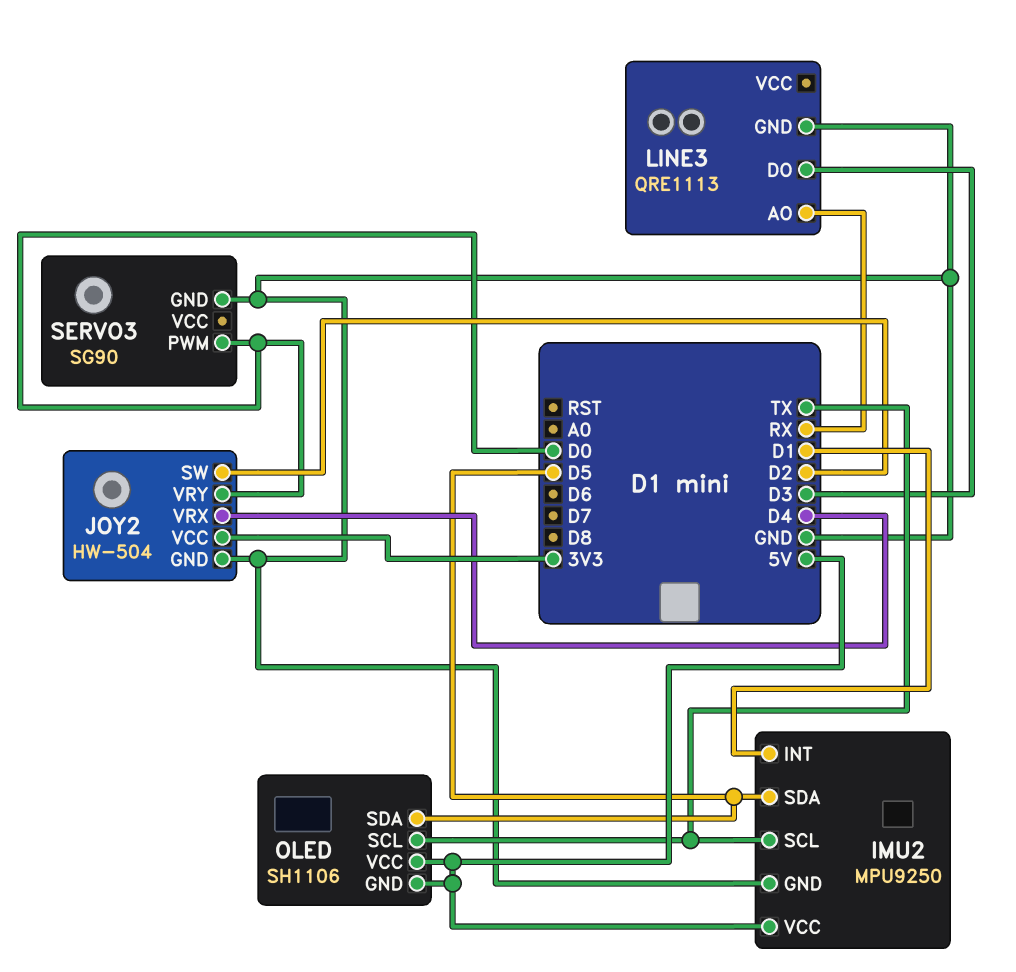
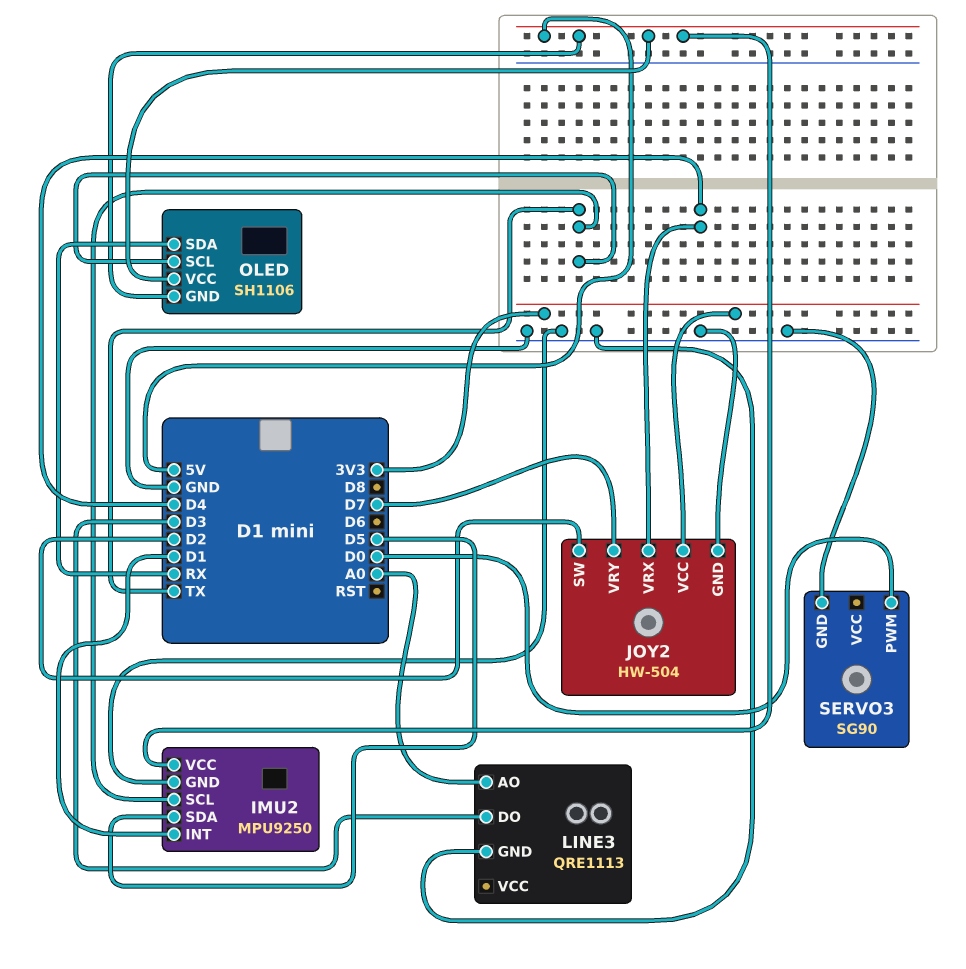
JOY2 pin VRY: D0 -> D7
LINE3 pin AO: RX -> A0
OLED pin SDA: D5 -> RX

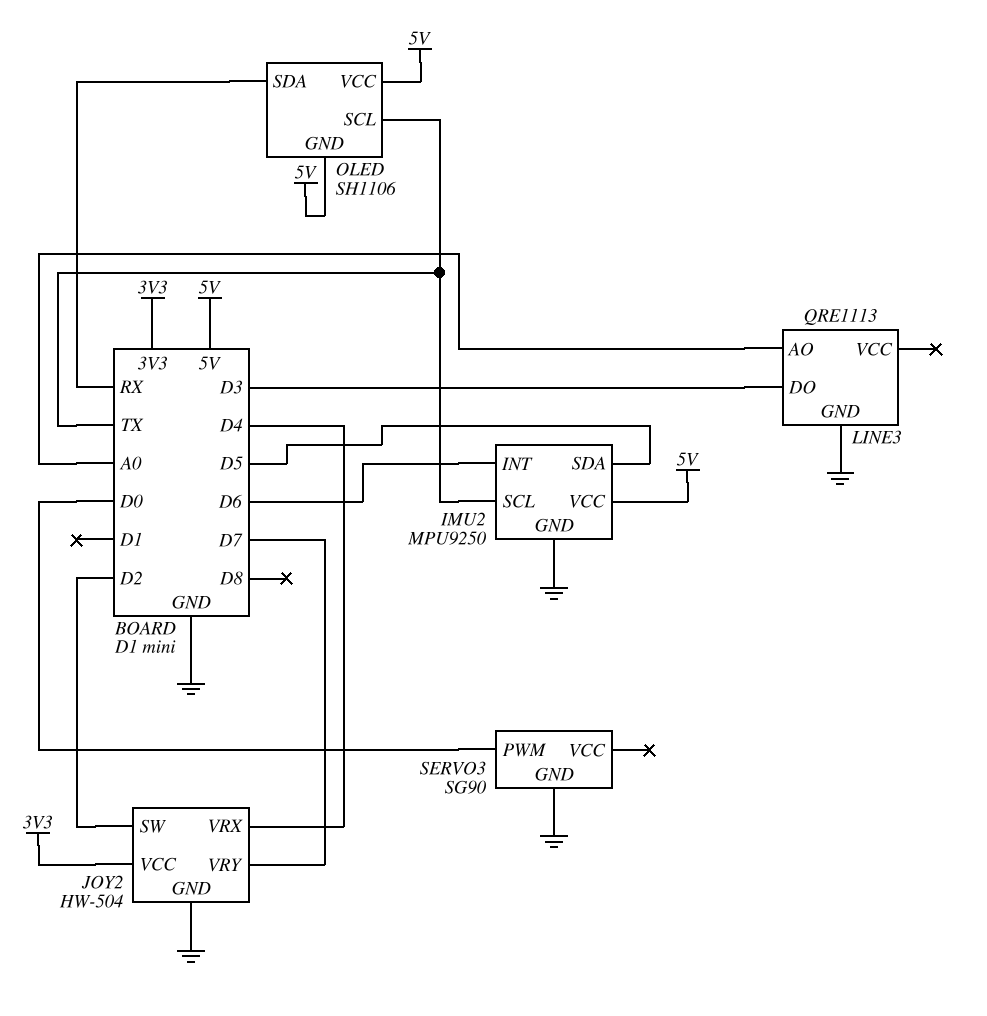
IMU2 pin INT: D1 -> D6

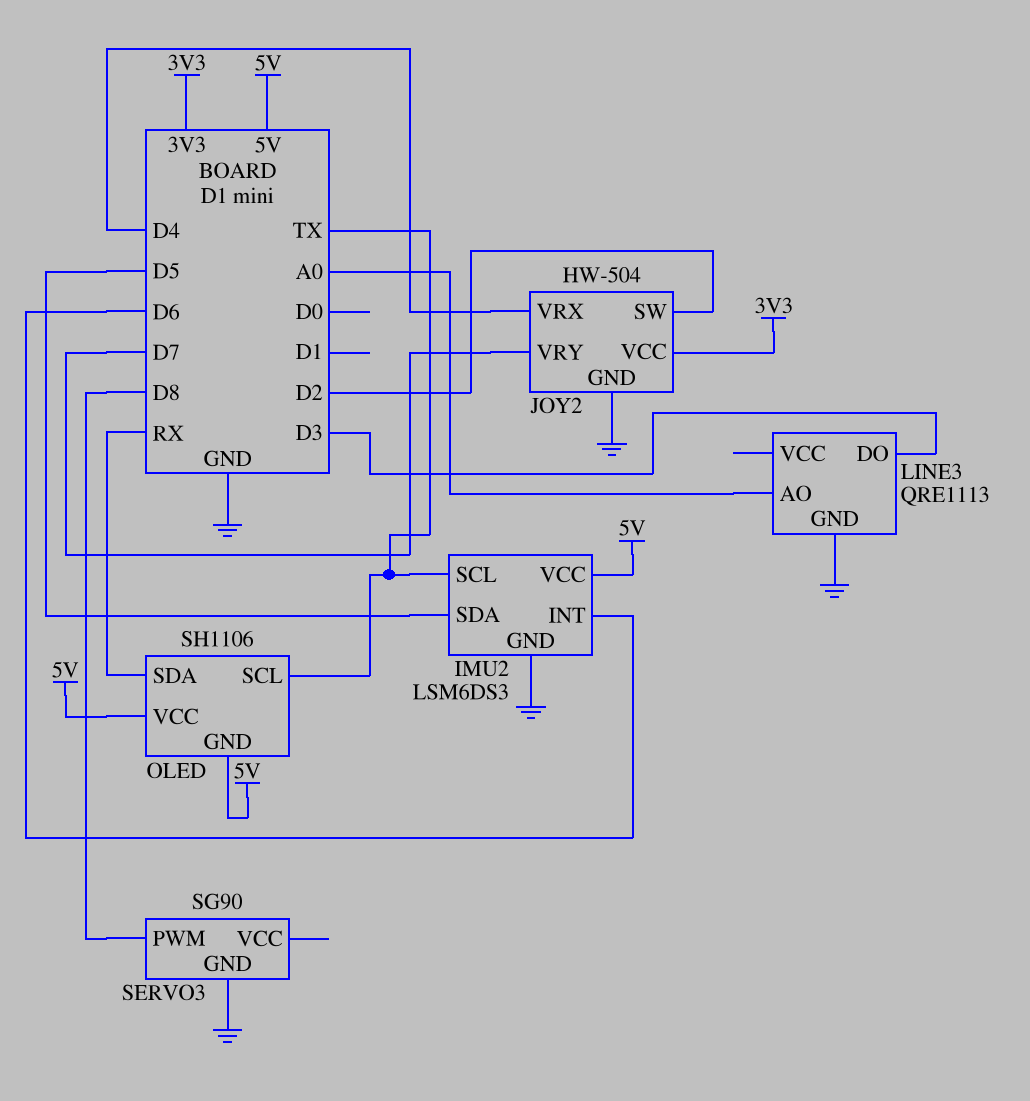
IMU2: MPU9250 -> LSM6DS3
SERVO3 pin PWM: D0 -> D8

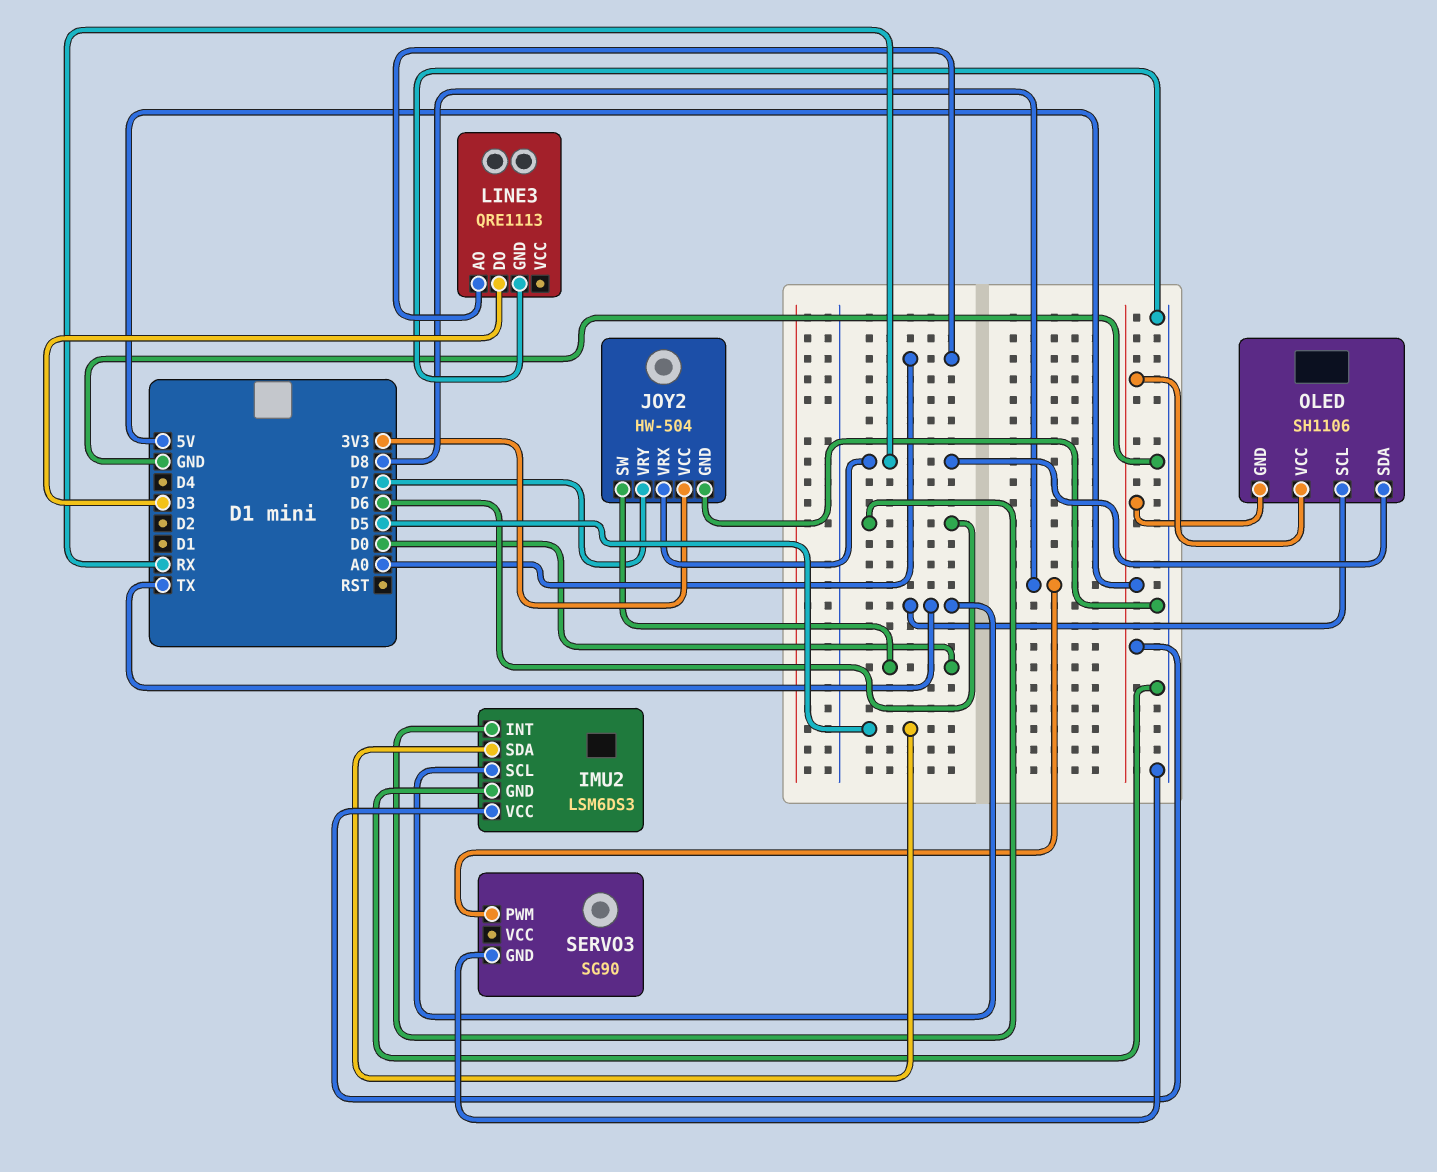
JOY2 pin SW: D2 -> D0
JOY2 pin VRX: D4 -> RX

